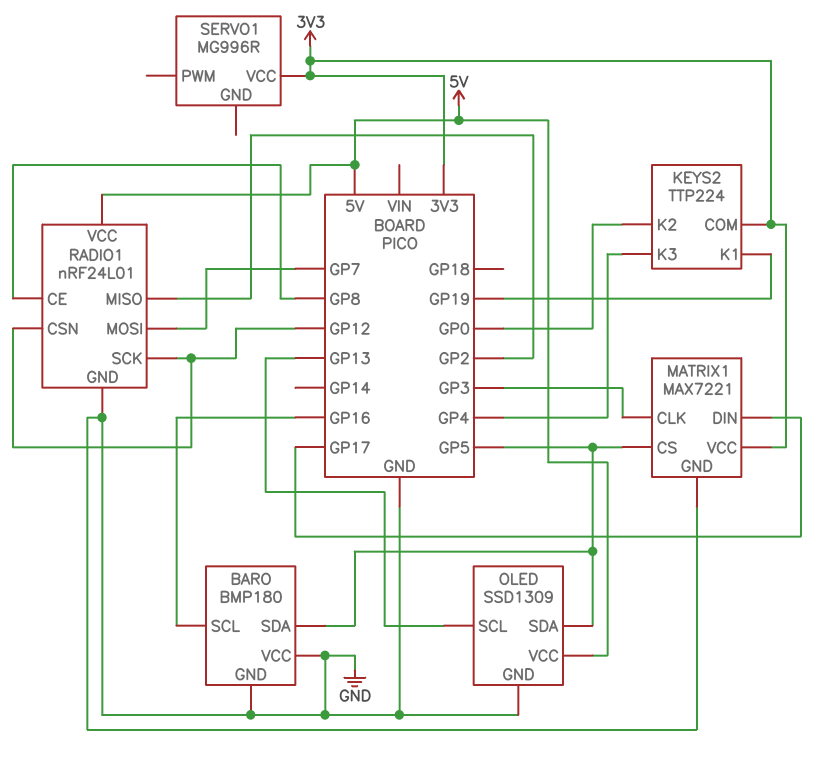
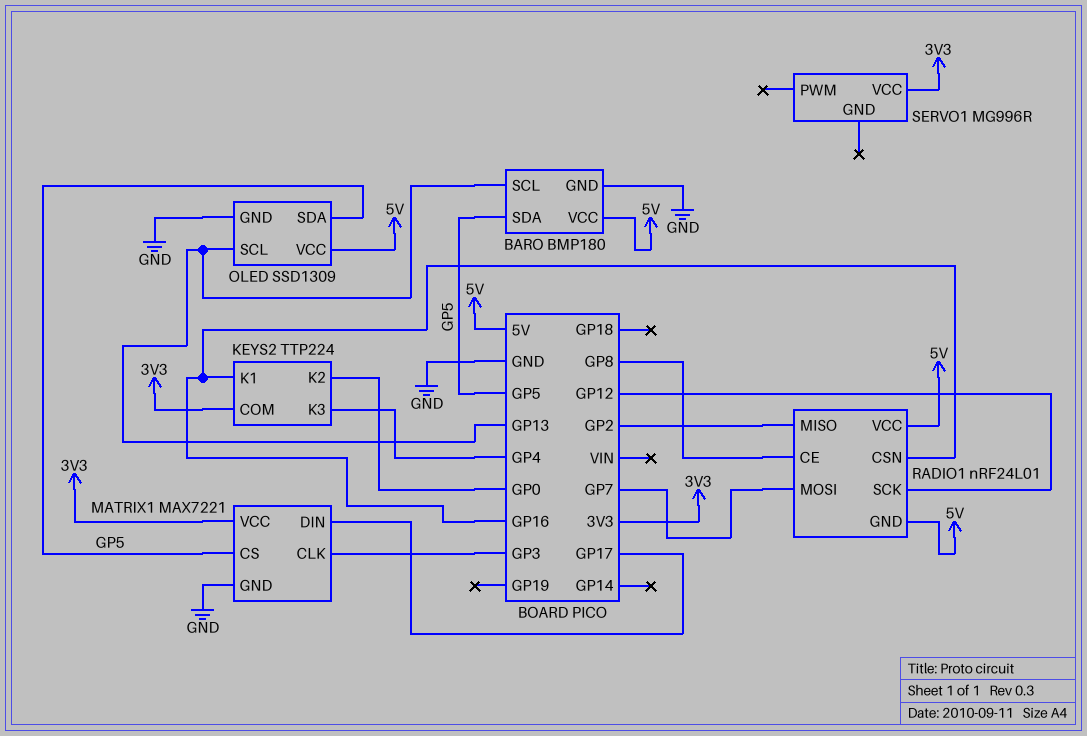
BARO pin SCL: GP16 -> GP13
BARO pin VCC: GND -> 5V
KEYS2 pin K1: GP19 -> GP16
RADIO1 pin CSN: GP12 -> GP16
RADIO1 pin GND: GND -> 5V

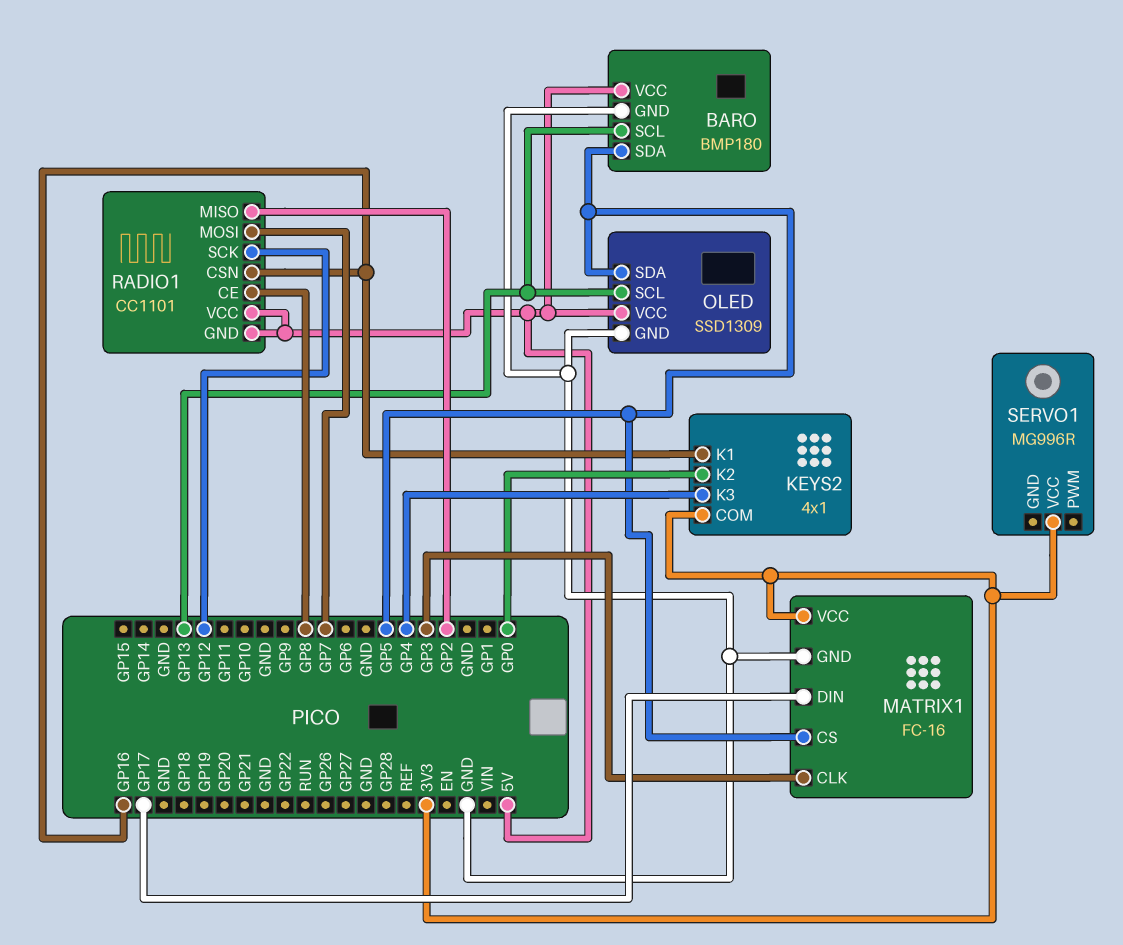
KEYS2: TTP224 -> 4x1
MATRIX1: MAX7221 -> FC-16
RADIO1: nRF24L01 -> CC1101

